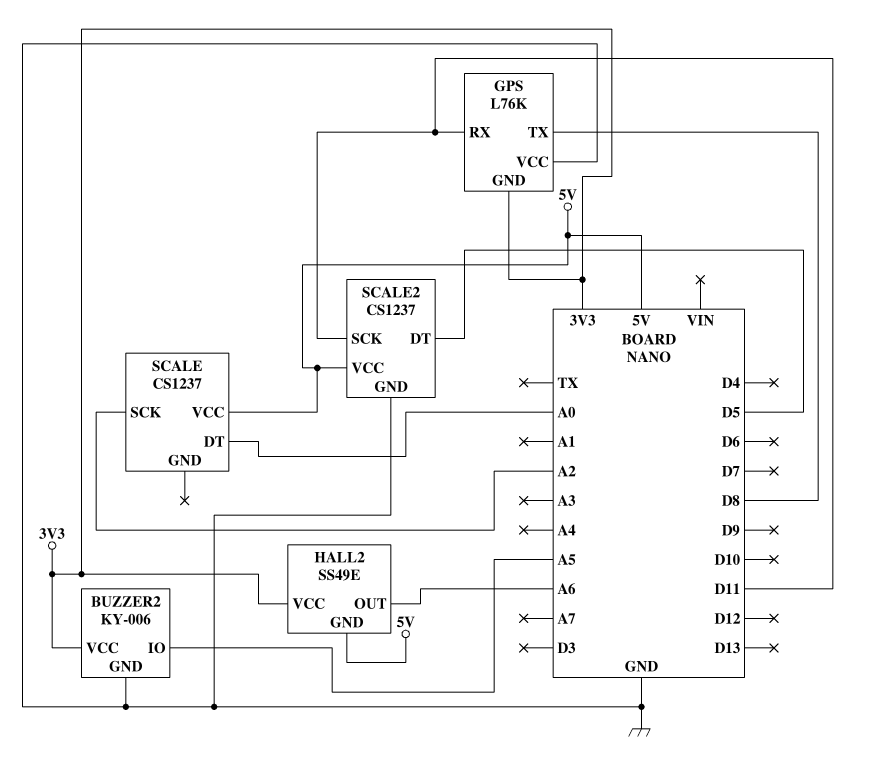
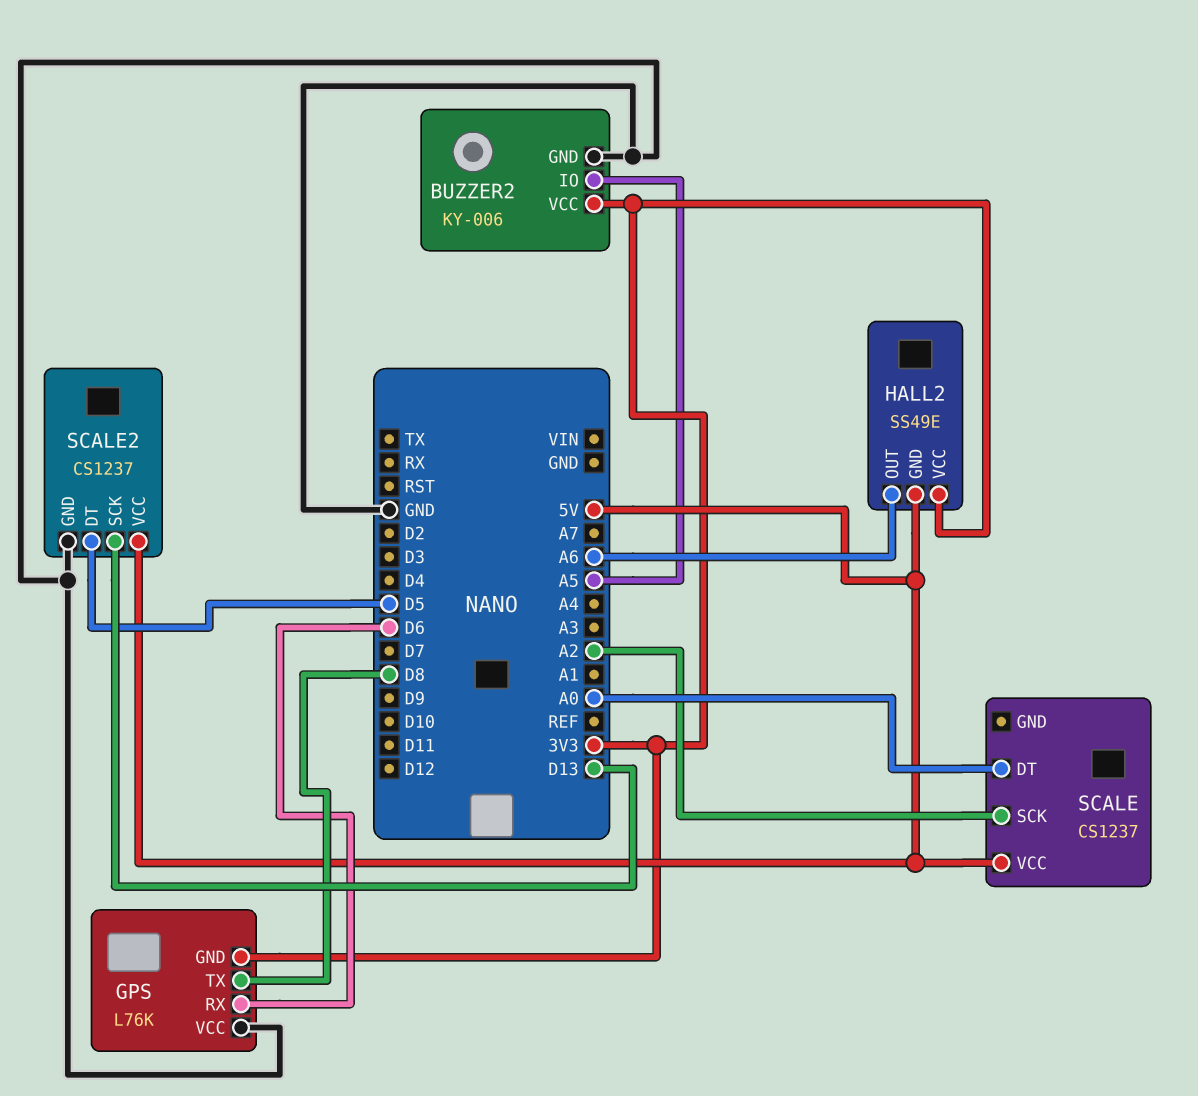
GPS pin RX: D11 -> D6
SCALE2 pin SCK: D11 -> D13

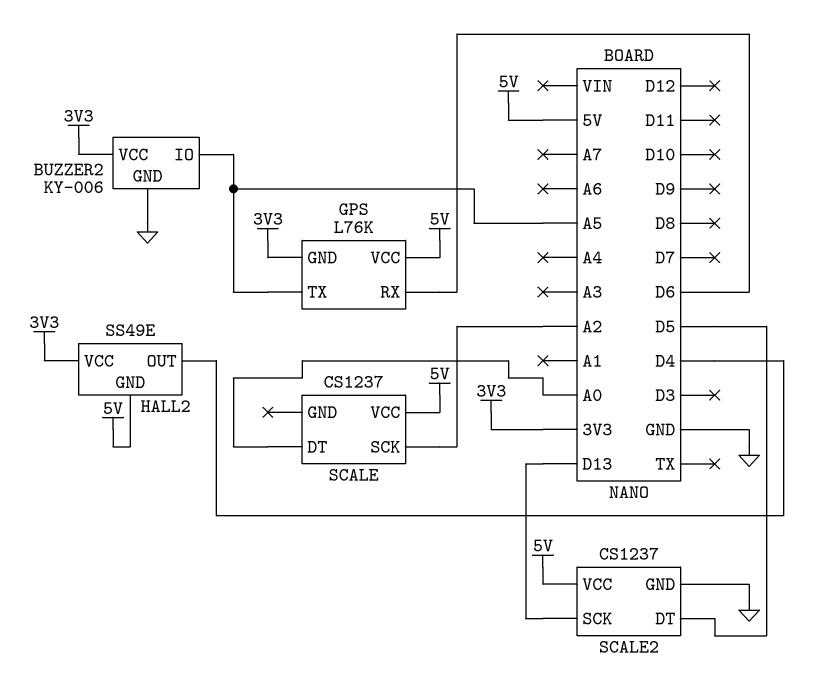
GPS pin TX: D8 -> A5
GPS pin VCC: GND -> 5V
HALL2 pin OUT: A6 -> D4

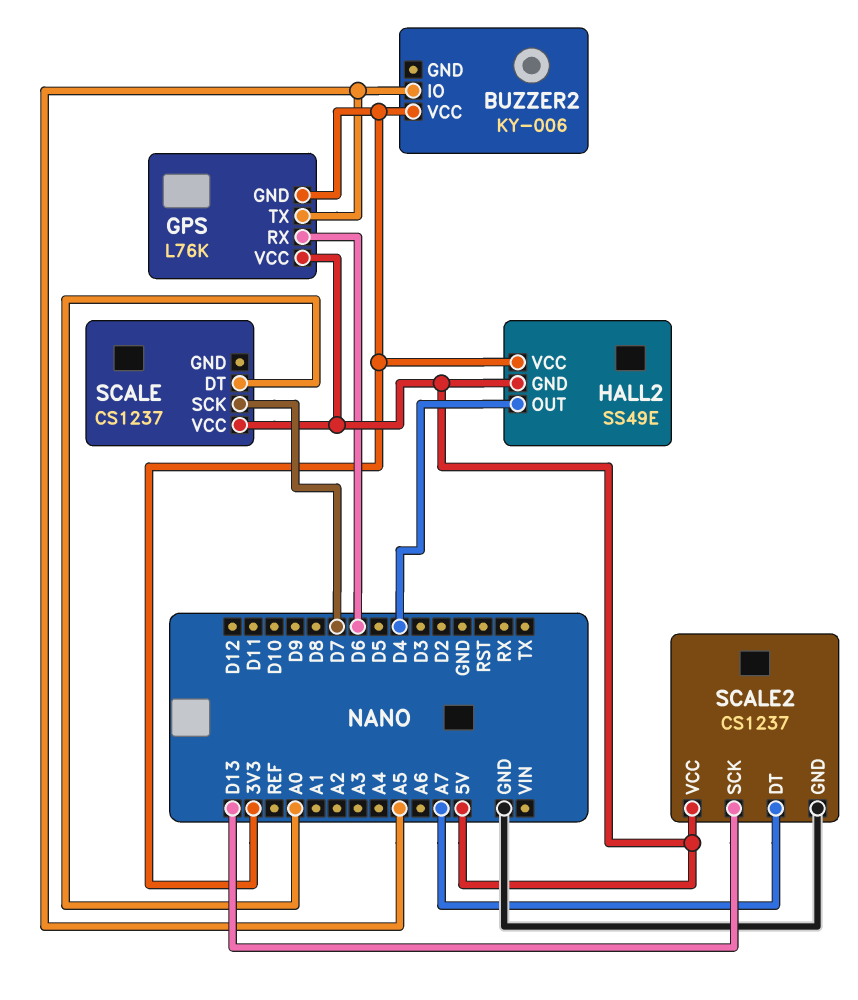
BUZZER2 pin GND: GND -> none
SCALE pin SCK: A2 -> D7
SCALE2 pin DT: D5 -> A7

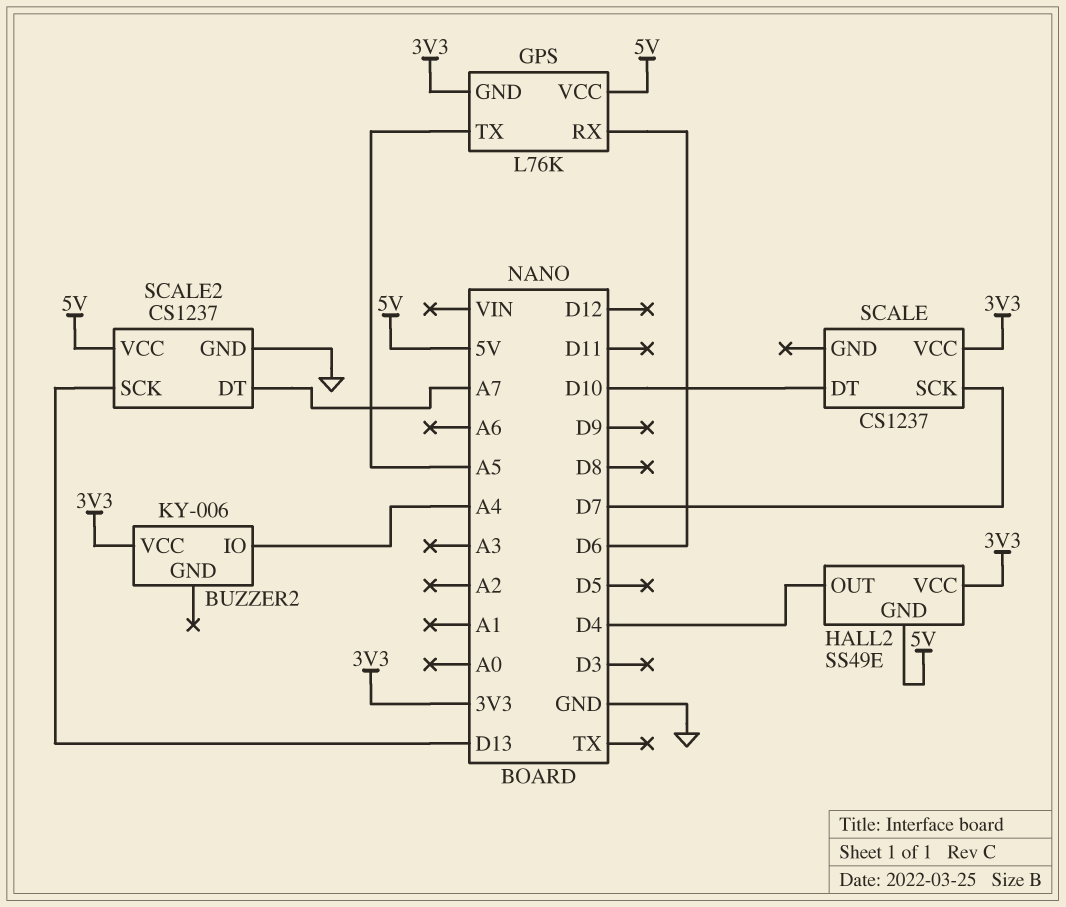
BUZZER2 pin IO: A5 -> A4
SCALE pin DT: A0 -> D10
SCALE pin VCC: 5V -> 3V3

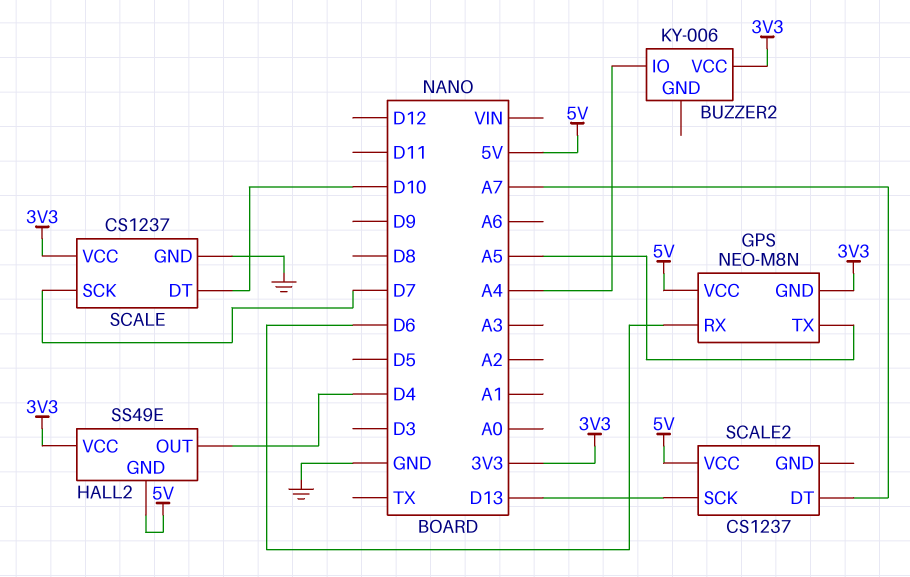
GPS: L76K -> NEO-M8N
SCALE pin GND: none -> GND
SCALE2 pin GND: GND -> none

